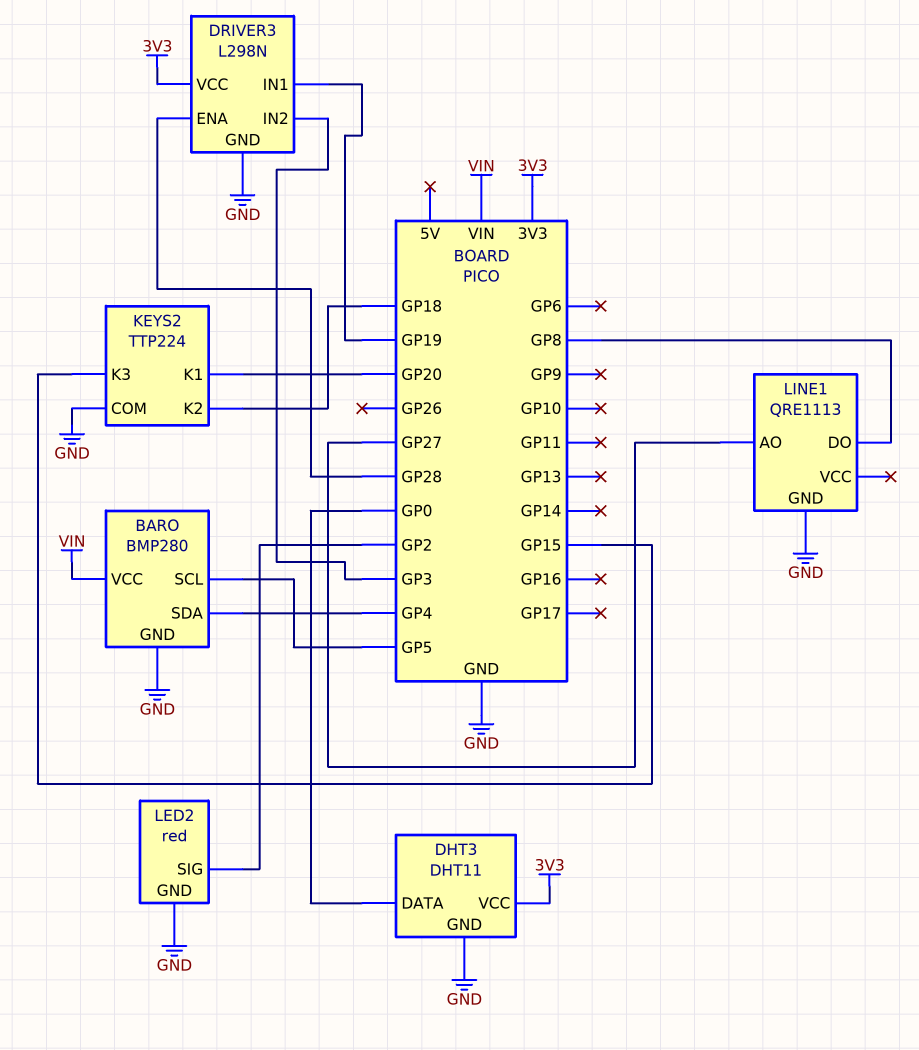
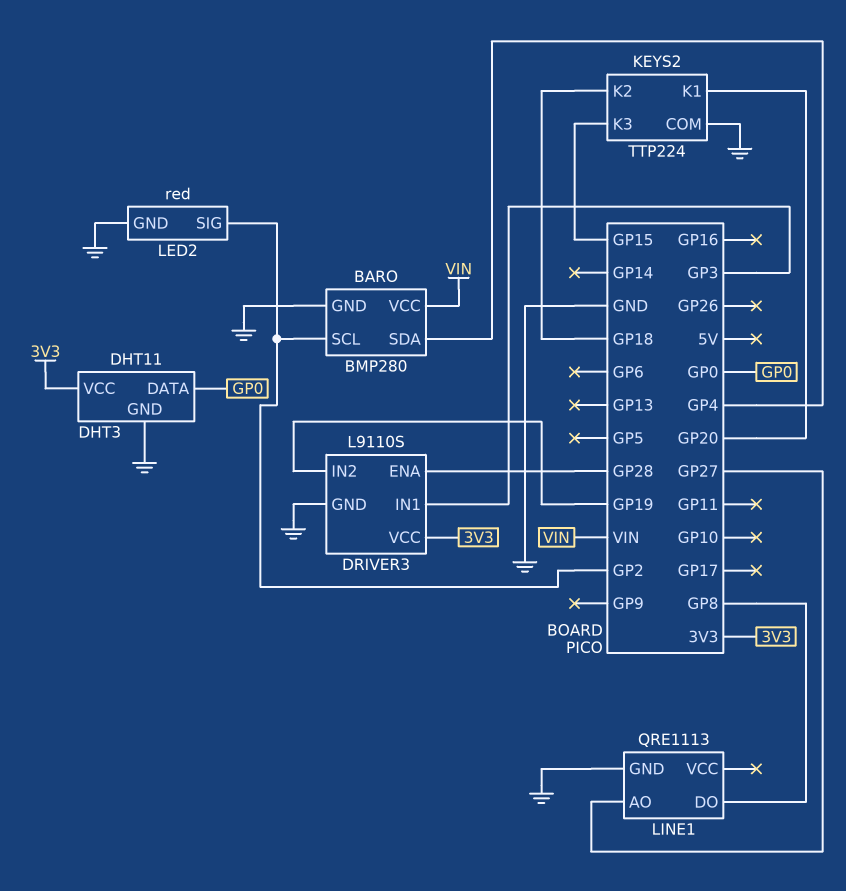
BARO pin SCL: GP5 -> GP2
DRIVER3: L298N -> L9110S
DRIVER3 pin IN1: GP19 -> GP3
DRIVER3 pin IN2: GP3 -> GP19

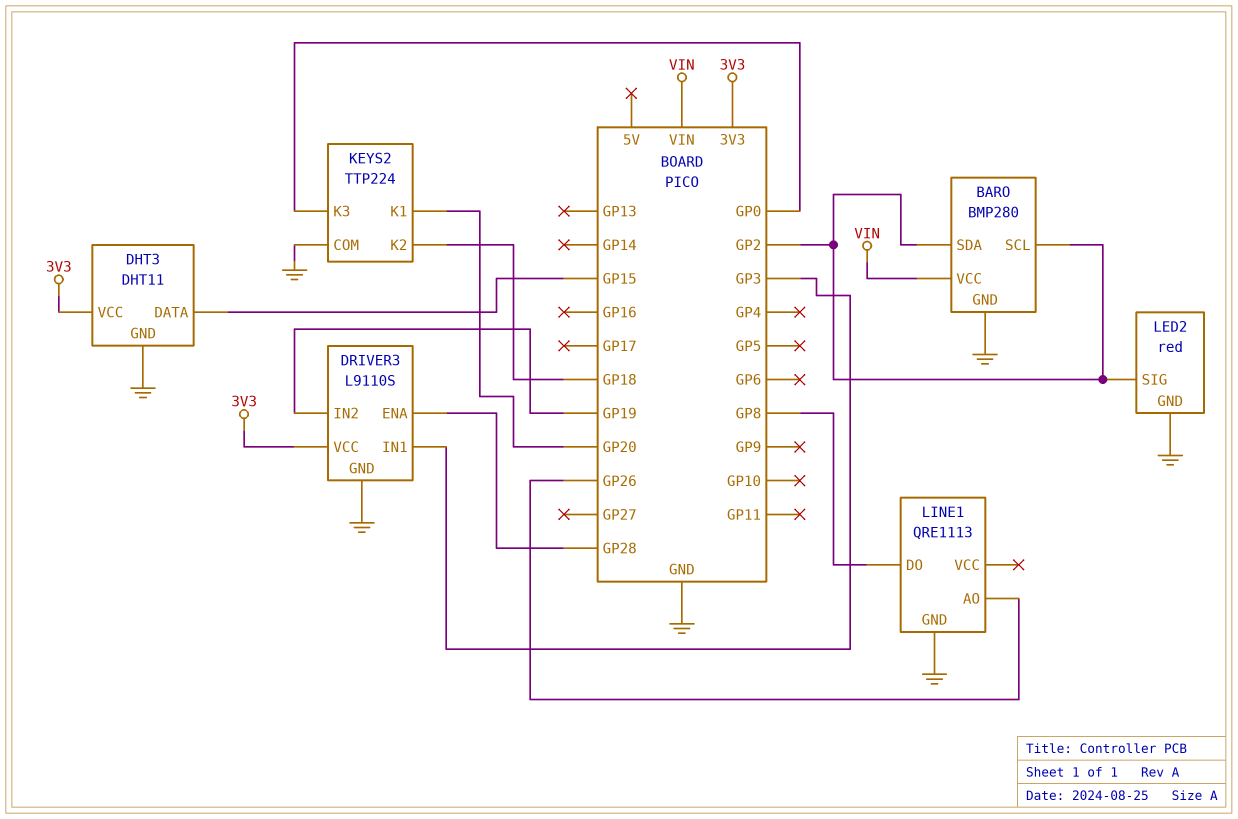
BARO pin SDA: GP4 -> GP2
DHT3 pin DATA: GP0 -> GP15
KEYS2 pin K3: GP15 -> GP0
LINE1 pin AO: GP27 -> GP26

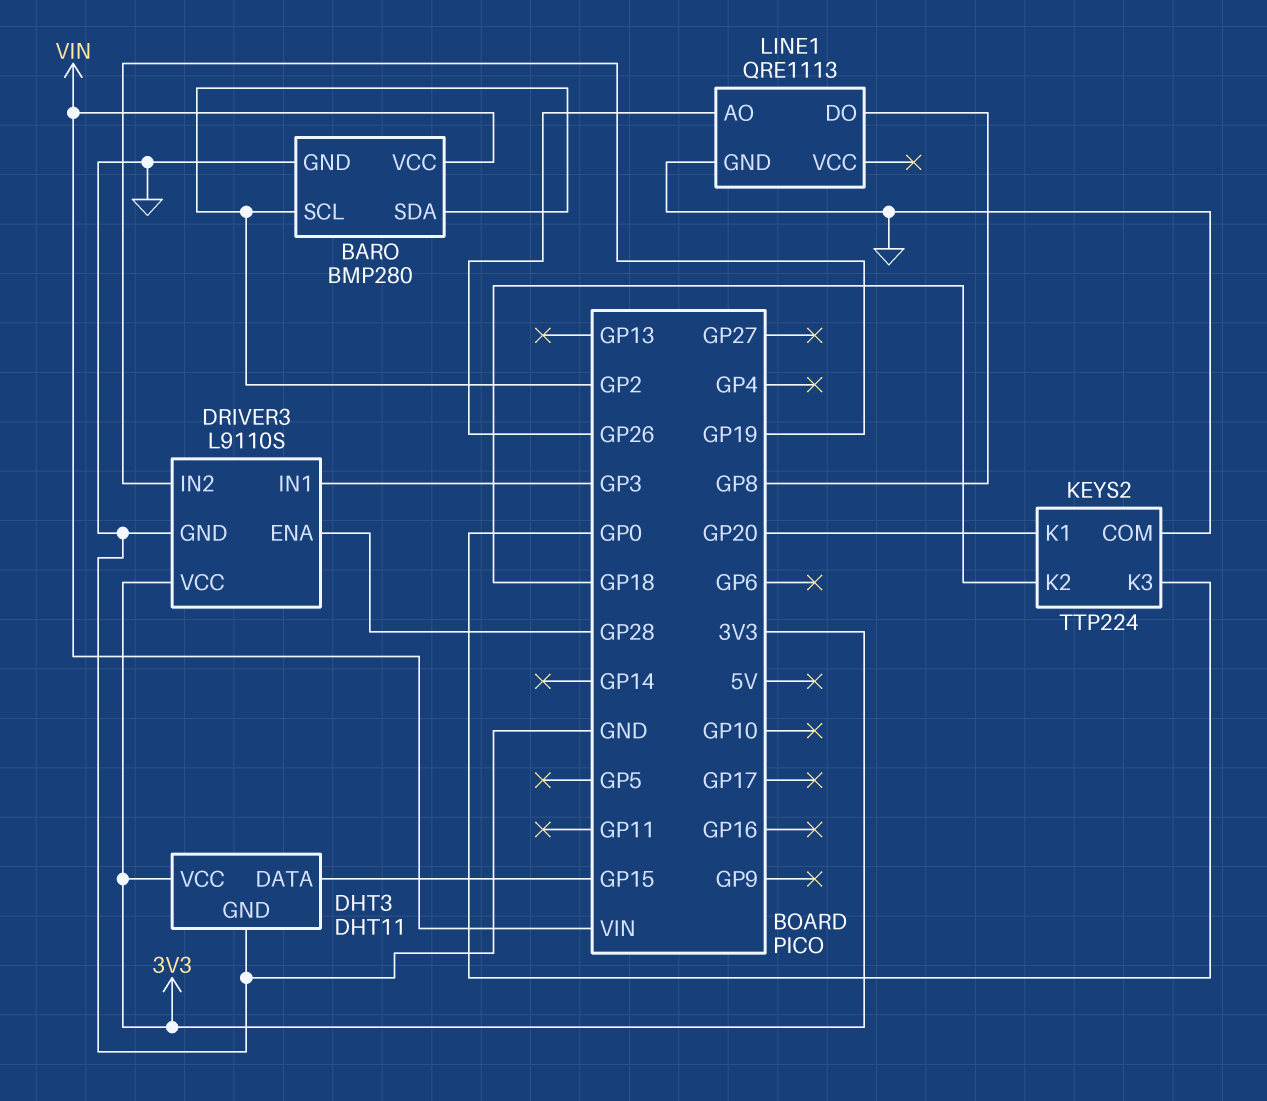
LED2: red -> none
LED2 pin GND: GND -> none
LED2 pin SIG: GP2 -> none

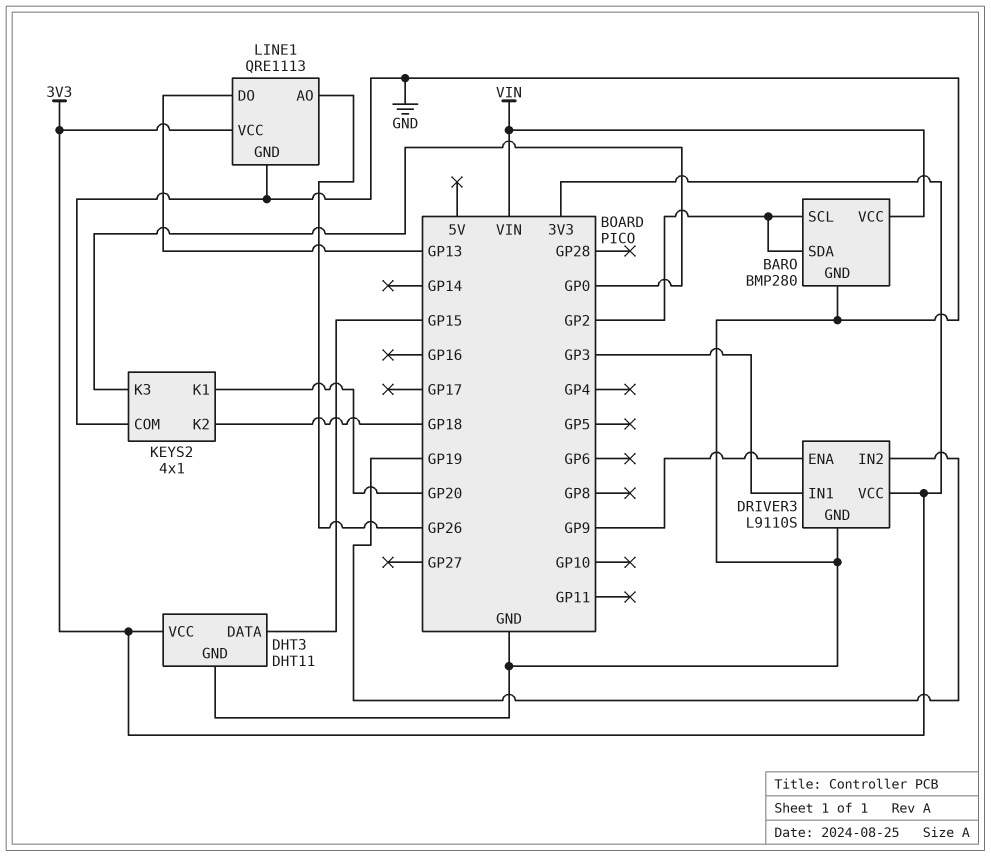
DRIVER3 pin ENA: GP28 -> GP9
KEYS2: TTP224 -> 4x1
LINE1 pin DO: GP8 -> GP13
LINE1 pin VCC: none -> 3V3

